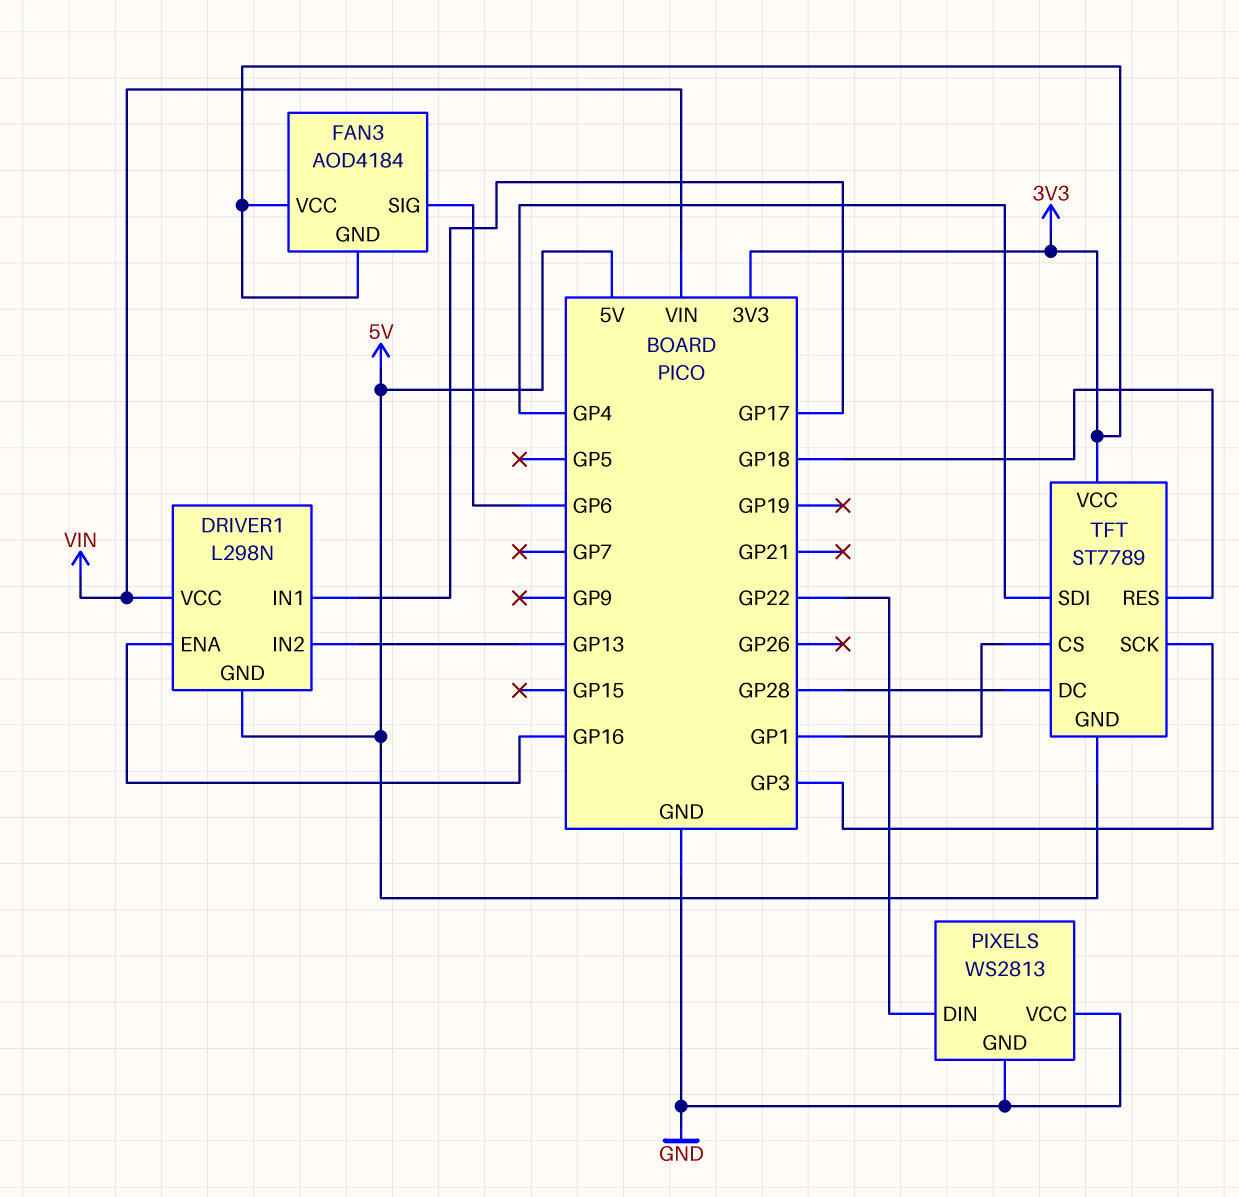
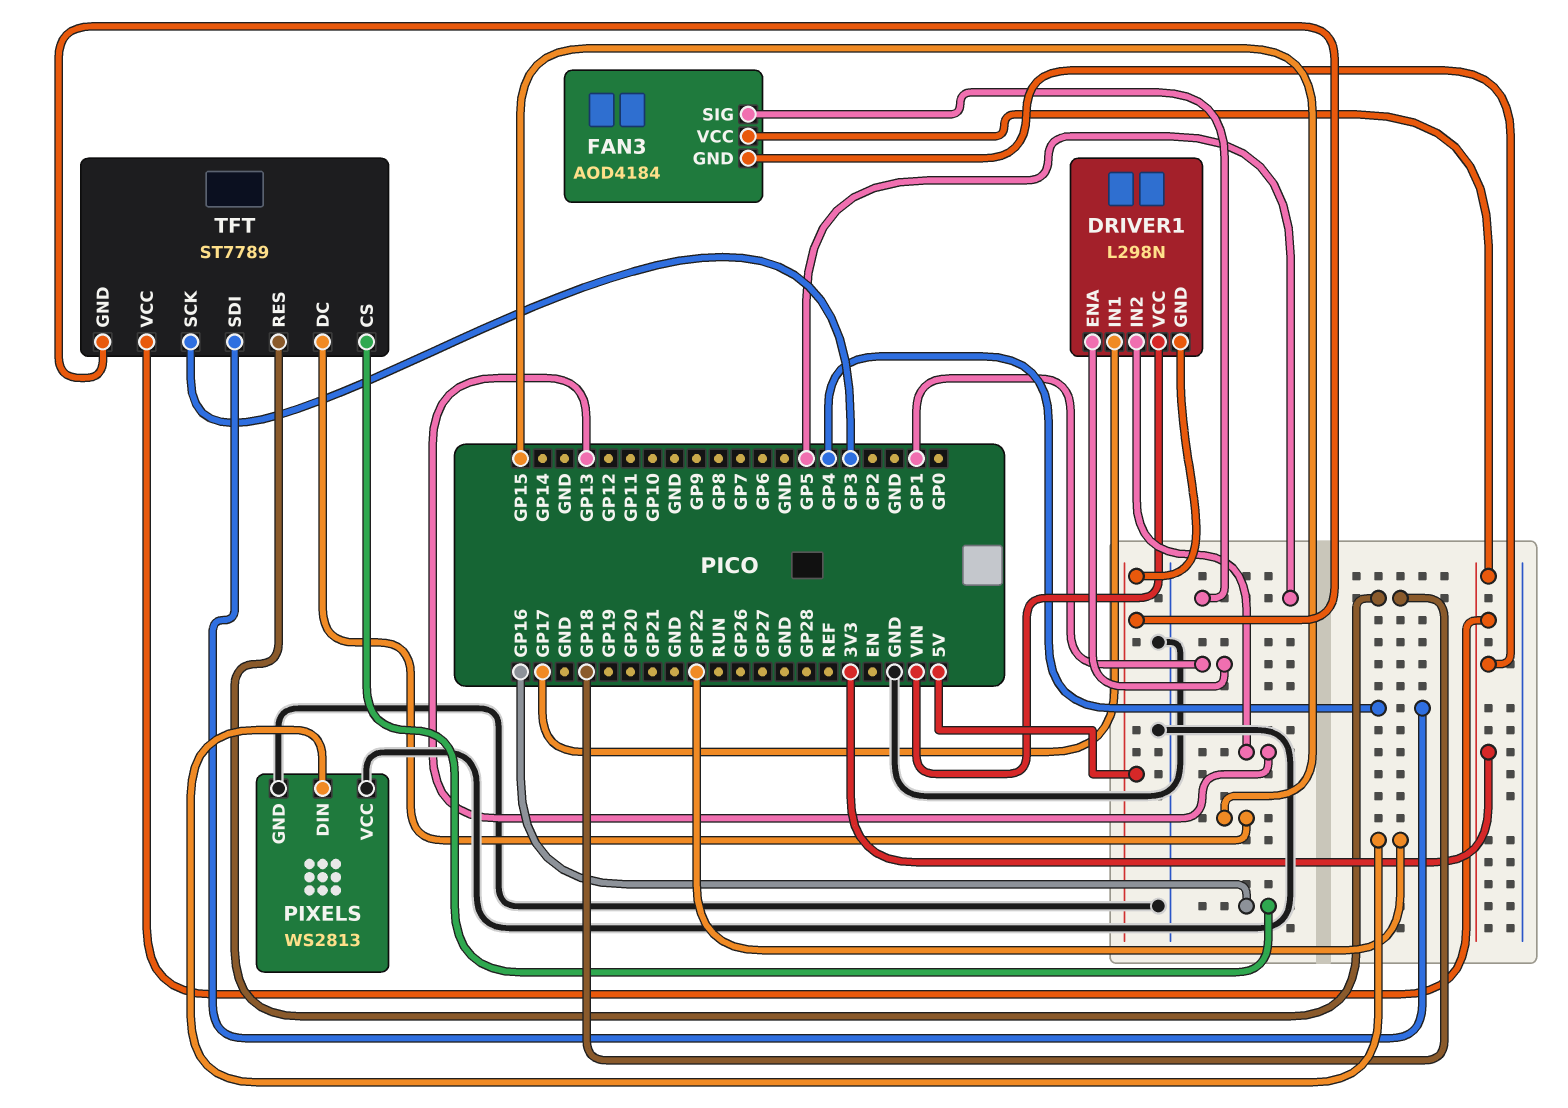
DRIVER1 pin ENA: GP16 -> GP1
FAN3 pin SIG: GP6 -> GP5
TFT pin CS: GP1 -> GP16
TFT pin DC: GP28 -> GP15

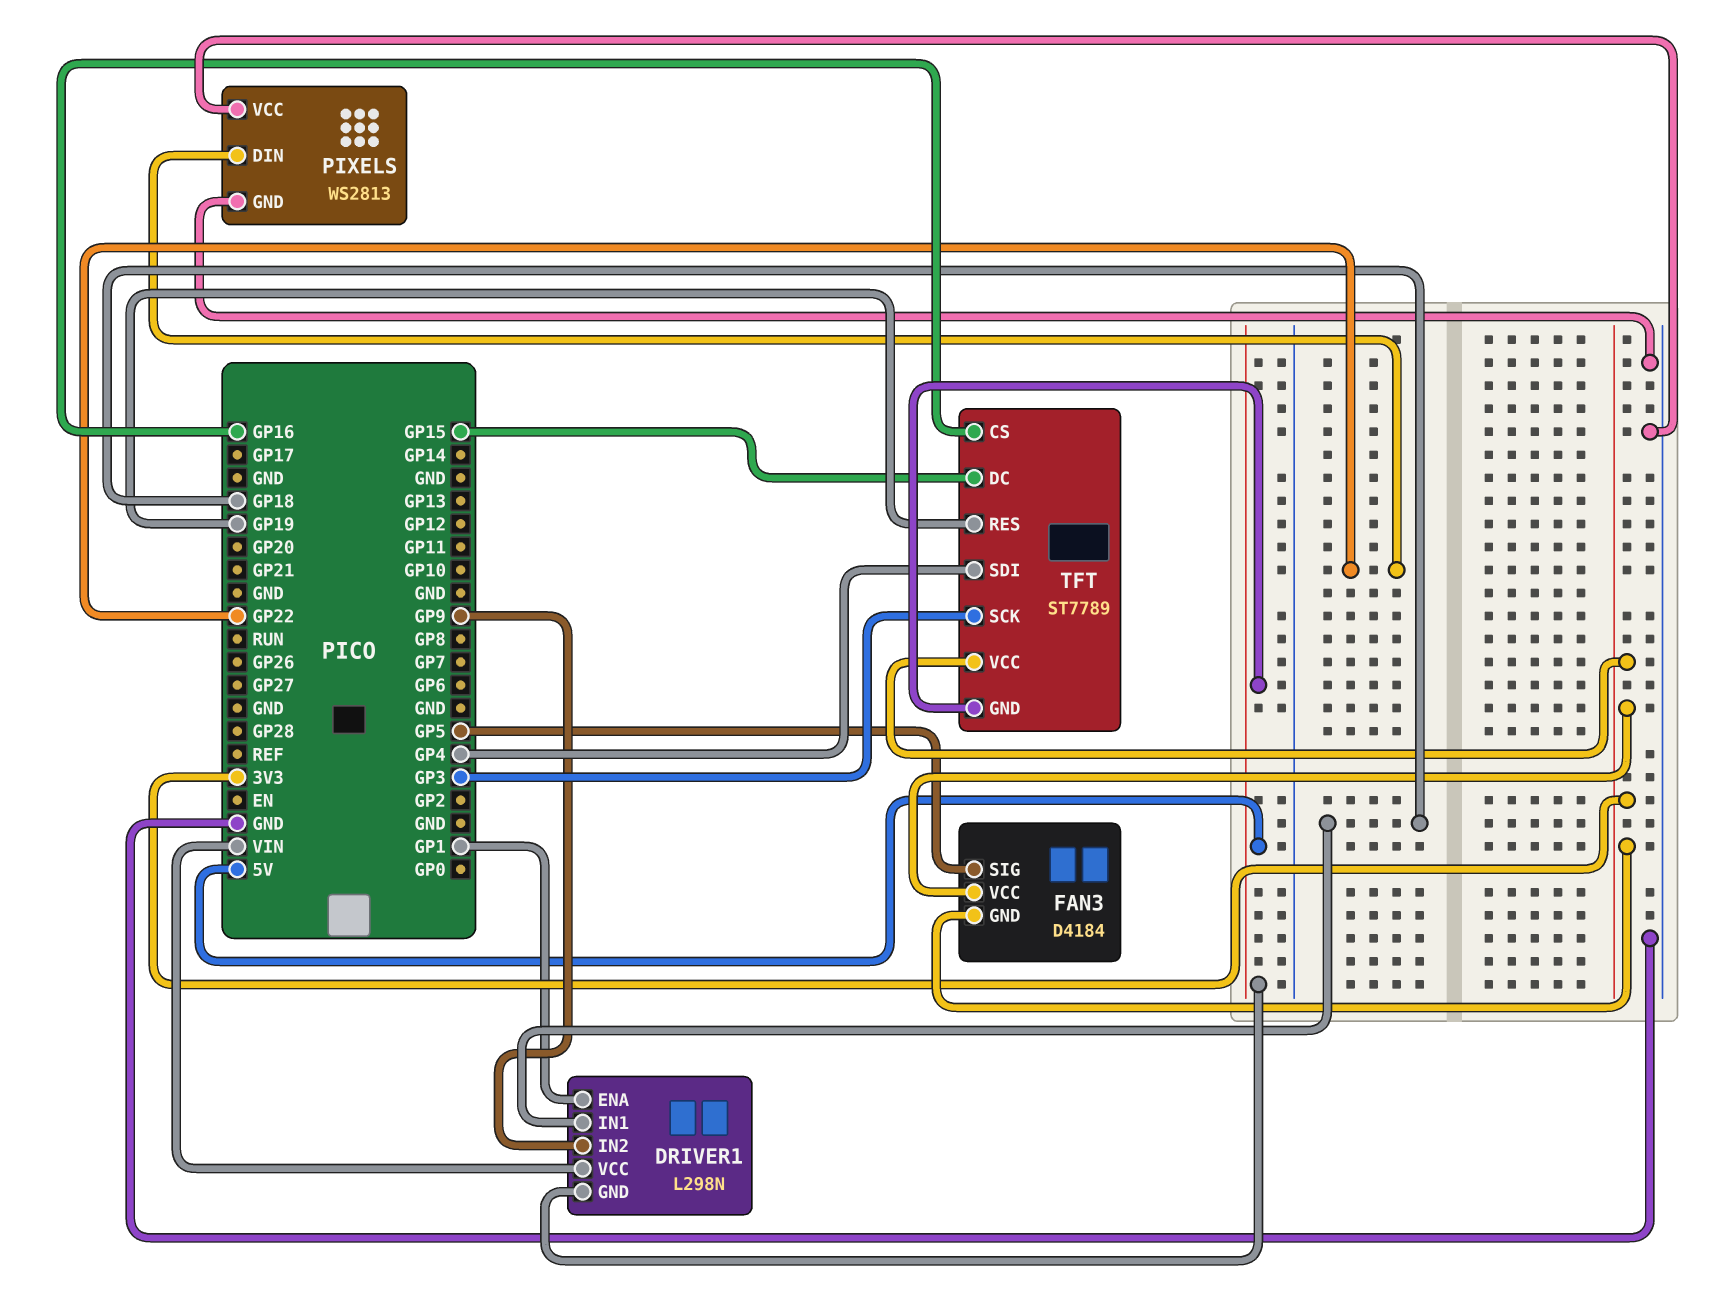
DRIVER1 pin IN1: GP17 -> GP18
DRIVER1 pin IN2: GP13 -> GP9
FAN3: AOD4184 -> D4184
TFT pin RES: GP18 -> GP19

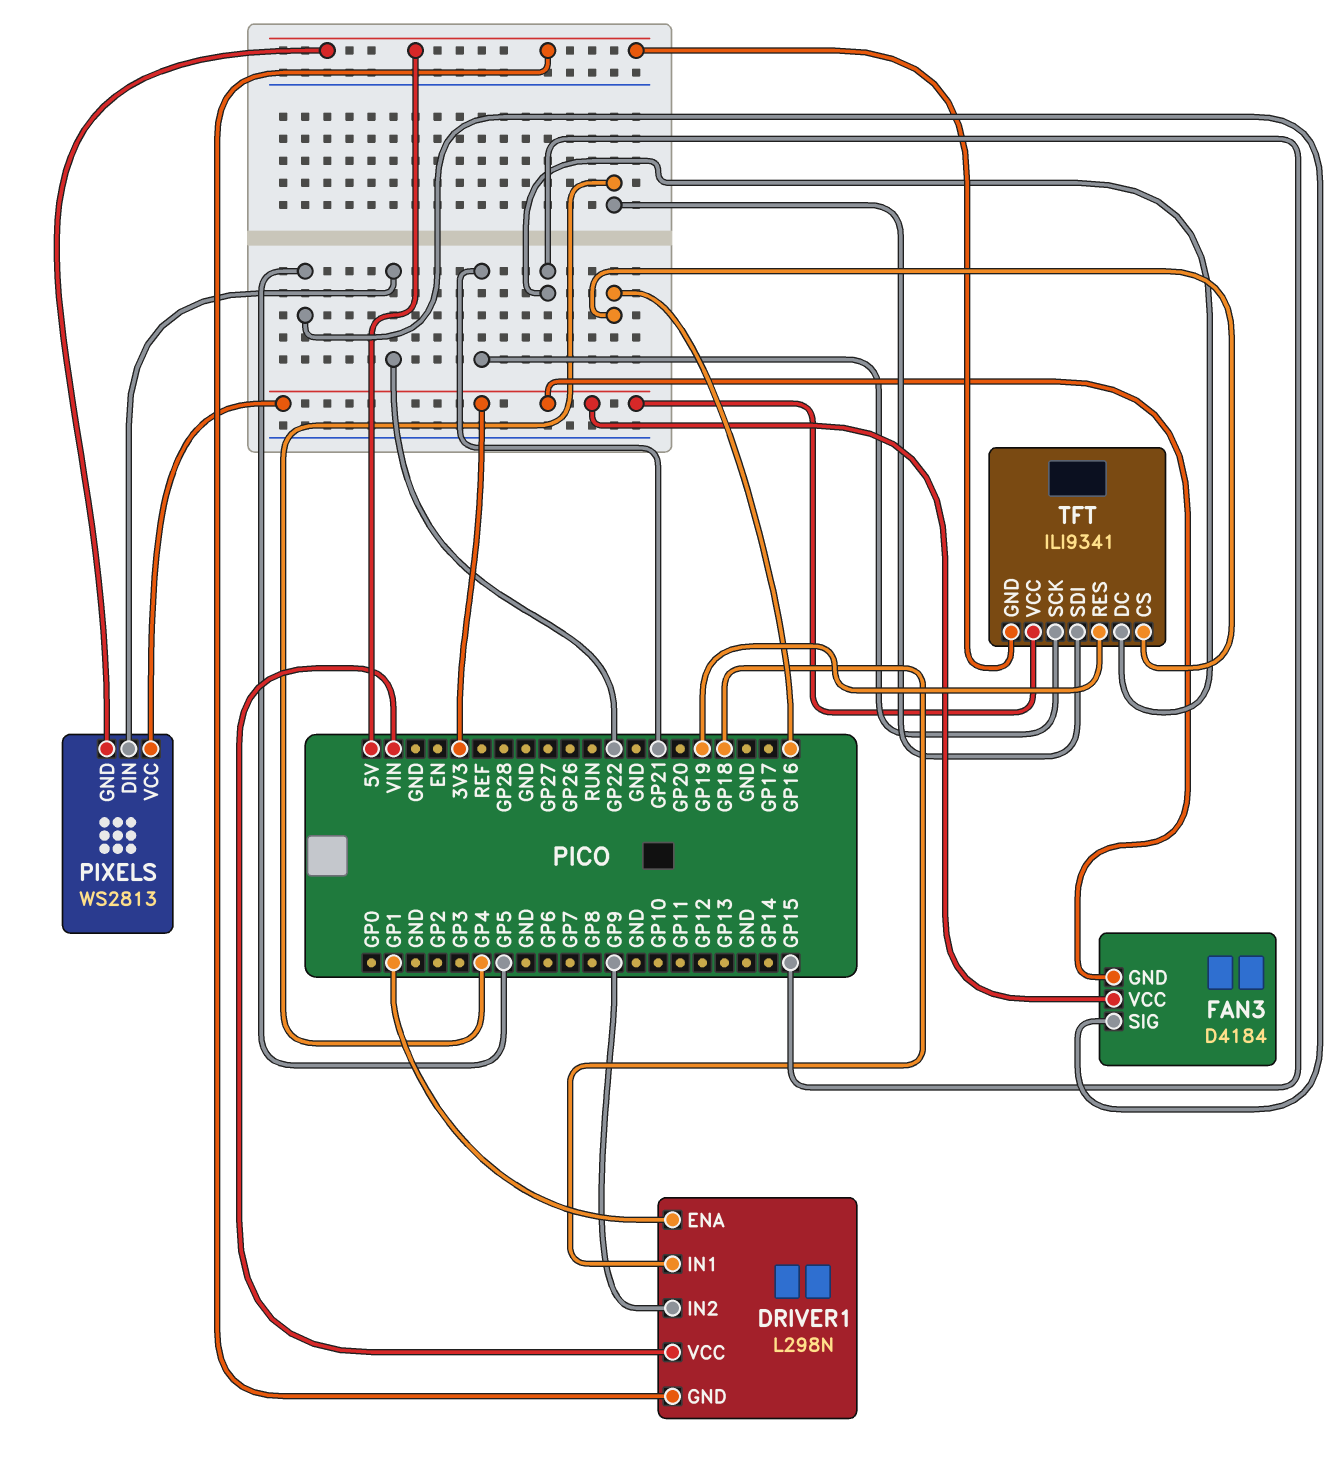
PIXELS pin GND: GND -> 5V
PIXELS pin VCC: GND -> 3V3
TFT: ST7789 -> ILI9341
TFT pin SCK: GP3 -> GP21

